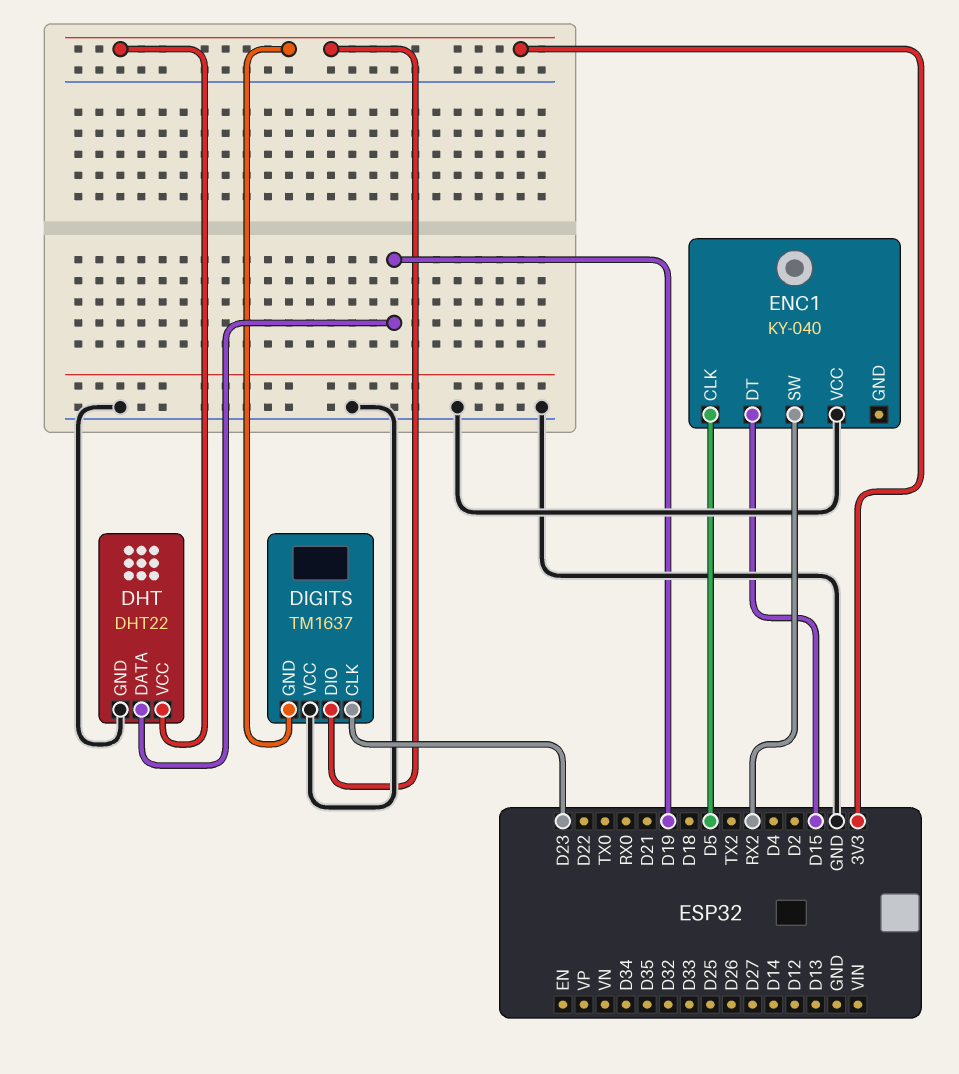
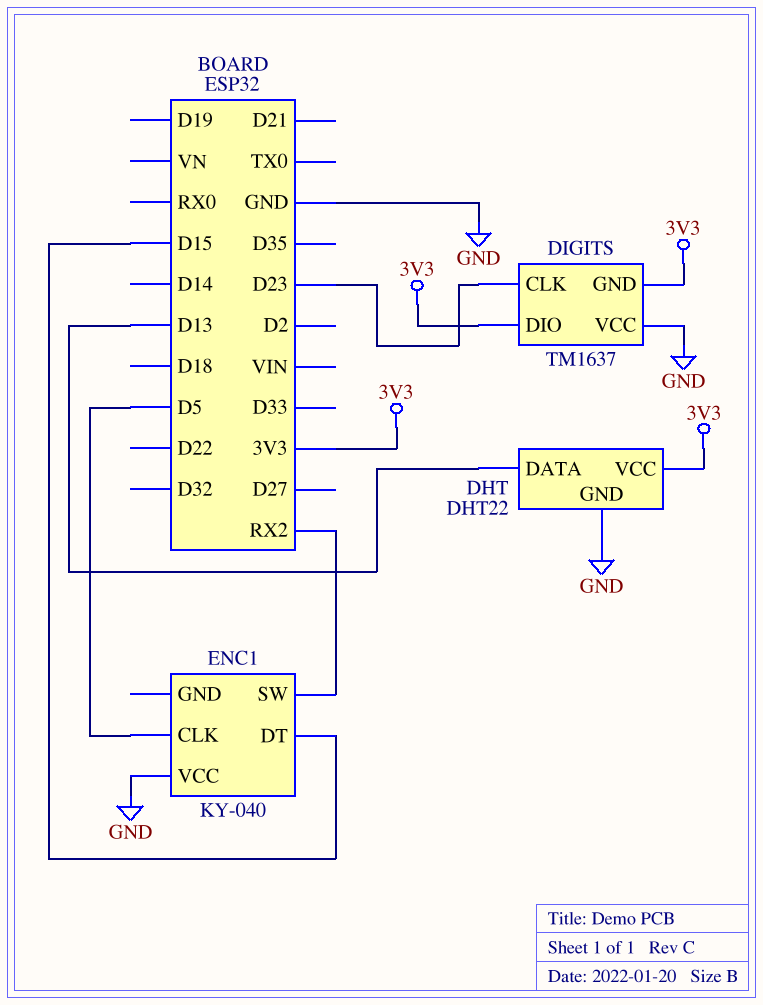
DHT pin DATA: D19 -> D13

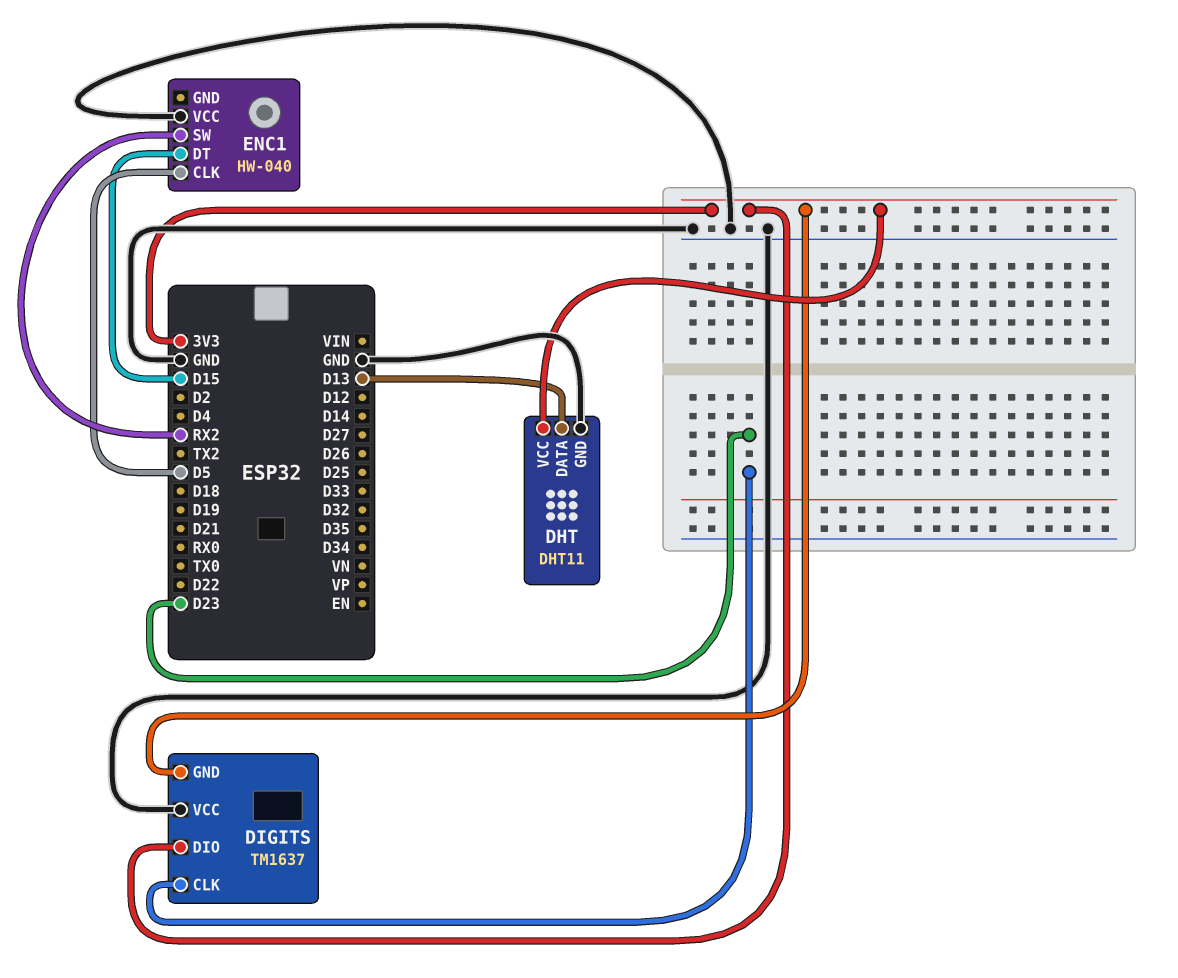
DHT: DHT22 -> DHT11
ENC1: KY-040 -> HW-040

